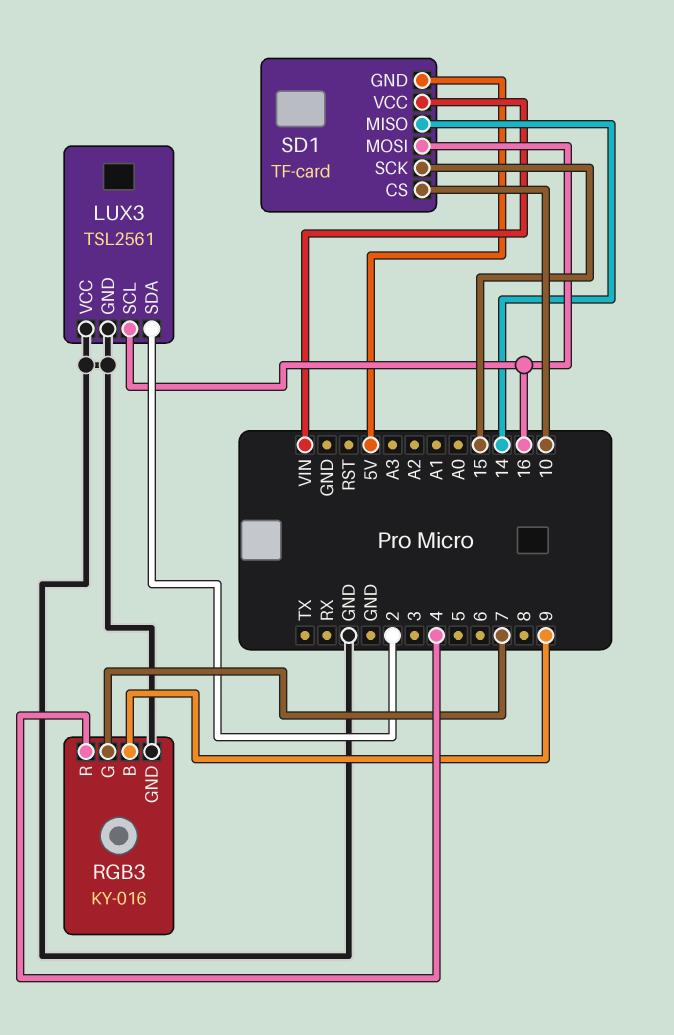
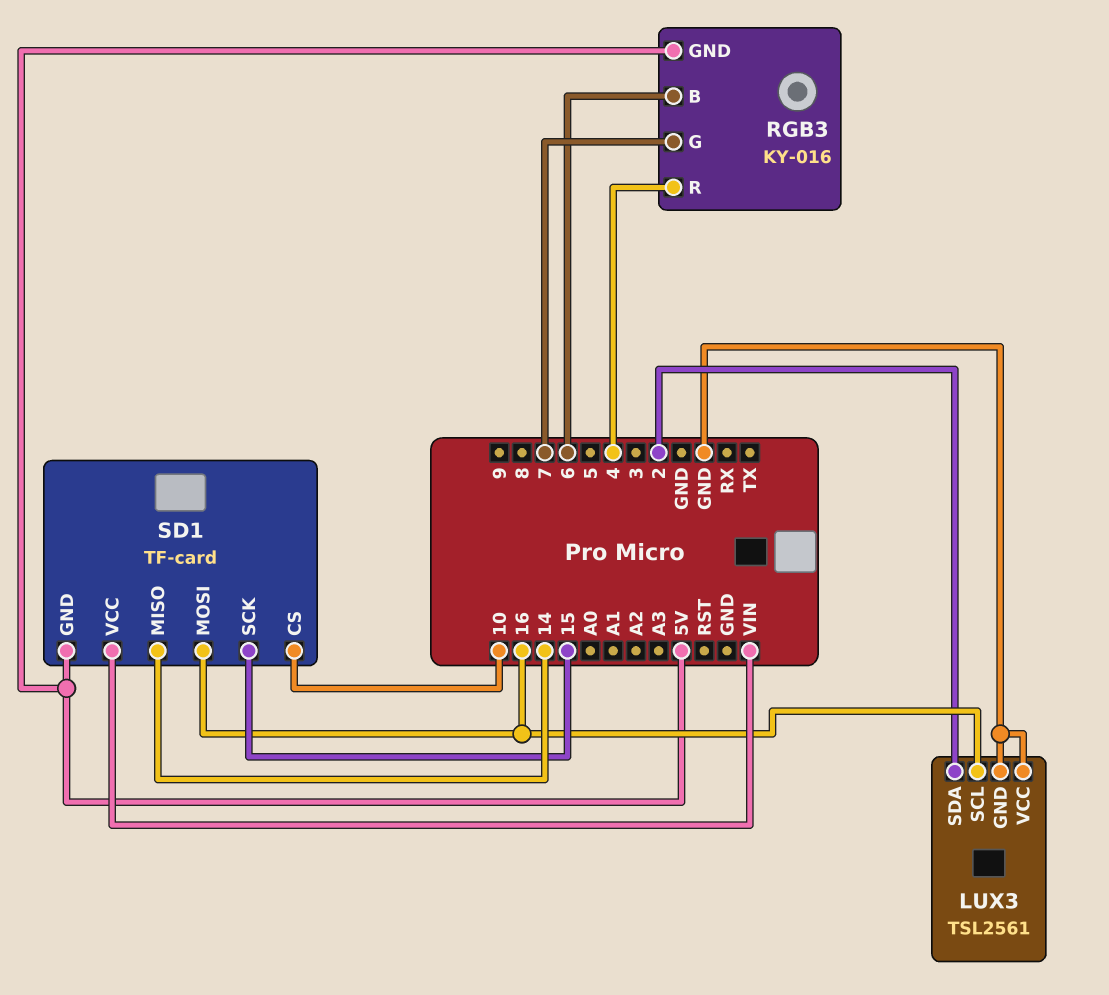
RGB3 pin B: 9 -> 6
RGB3 pin GND: GND -> 5V

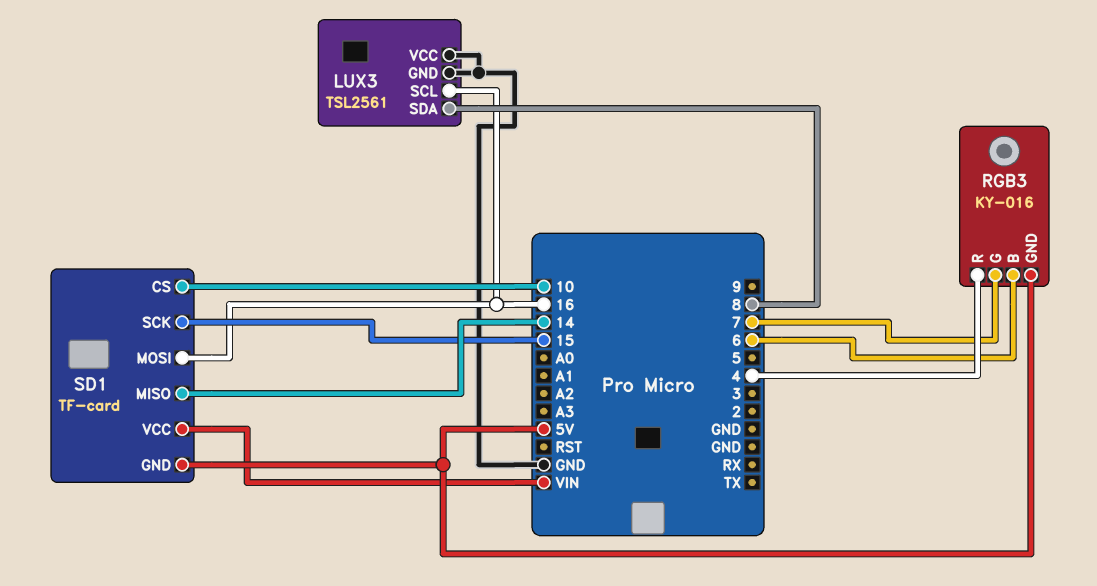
LUX3 pin SDA: 2 -> 8

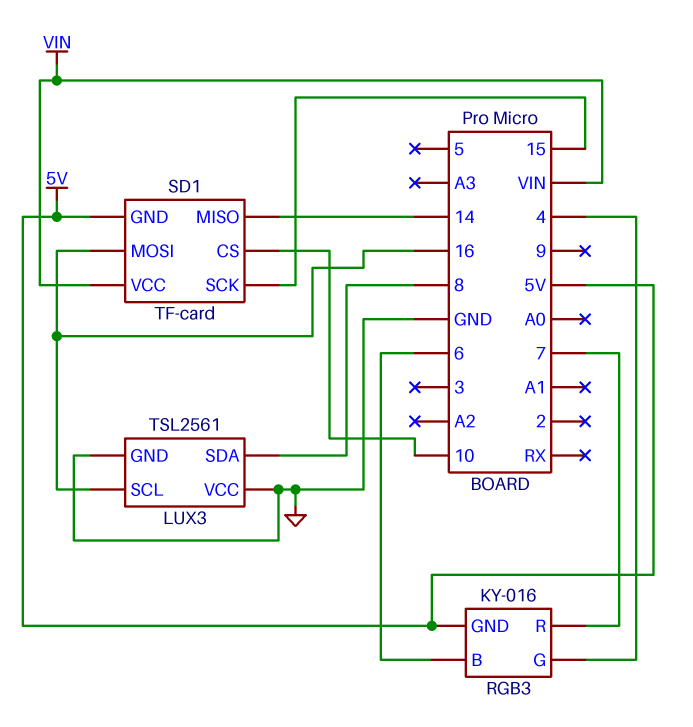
RGB3 pin G: 7 -> 4
RGB3 pin R: 4 -> 7

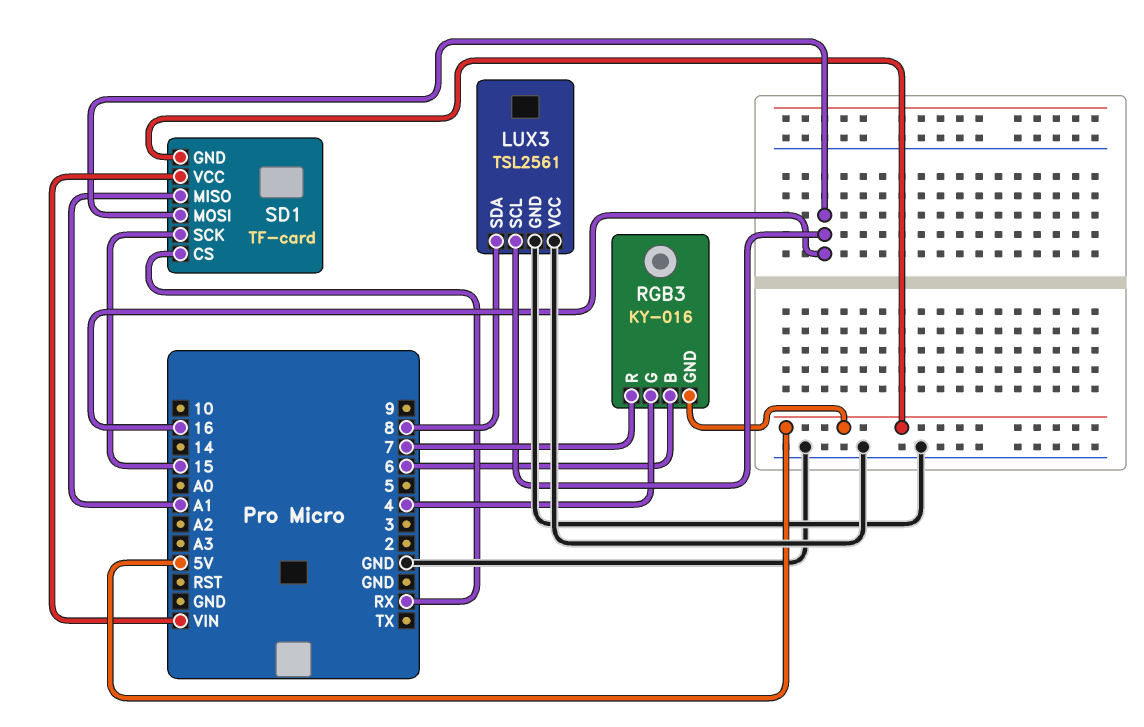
SD1 pin CS: 10 -> RX
SD1 pin MISO: 14 -> A1

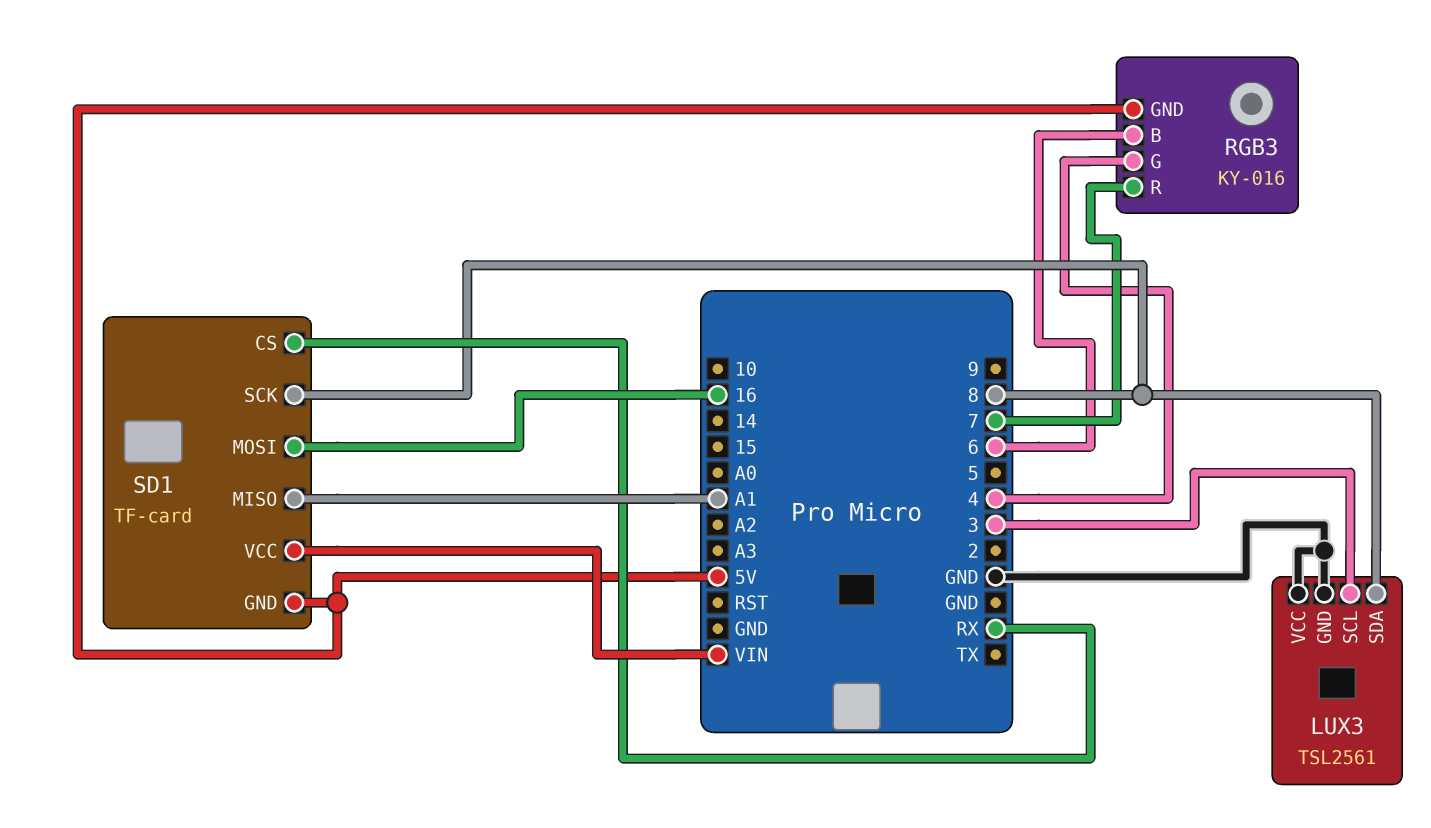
LUX3 pin SCL: 16 -> 3
SD1 pin SCK: 15 -> 8

